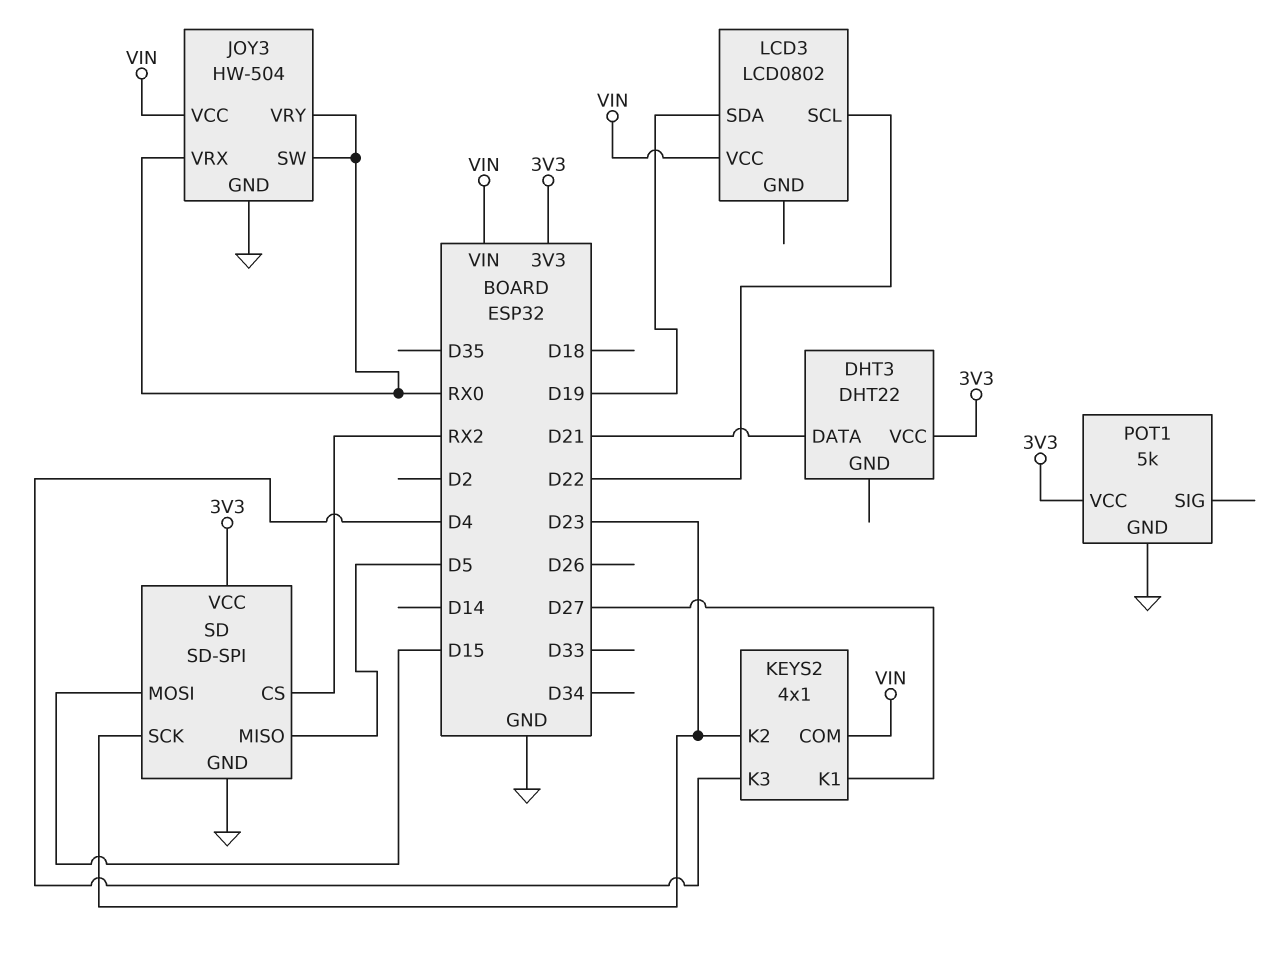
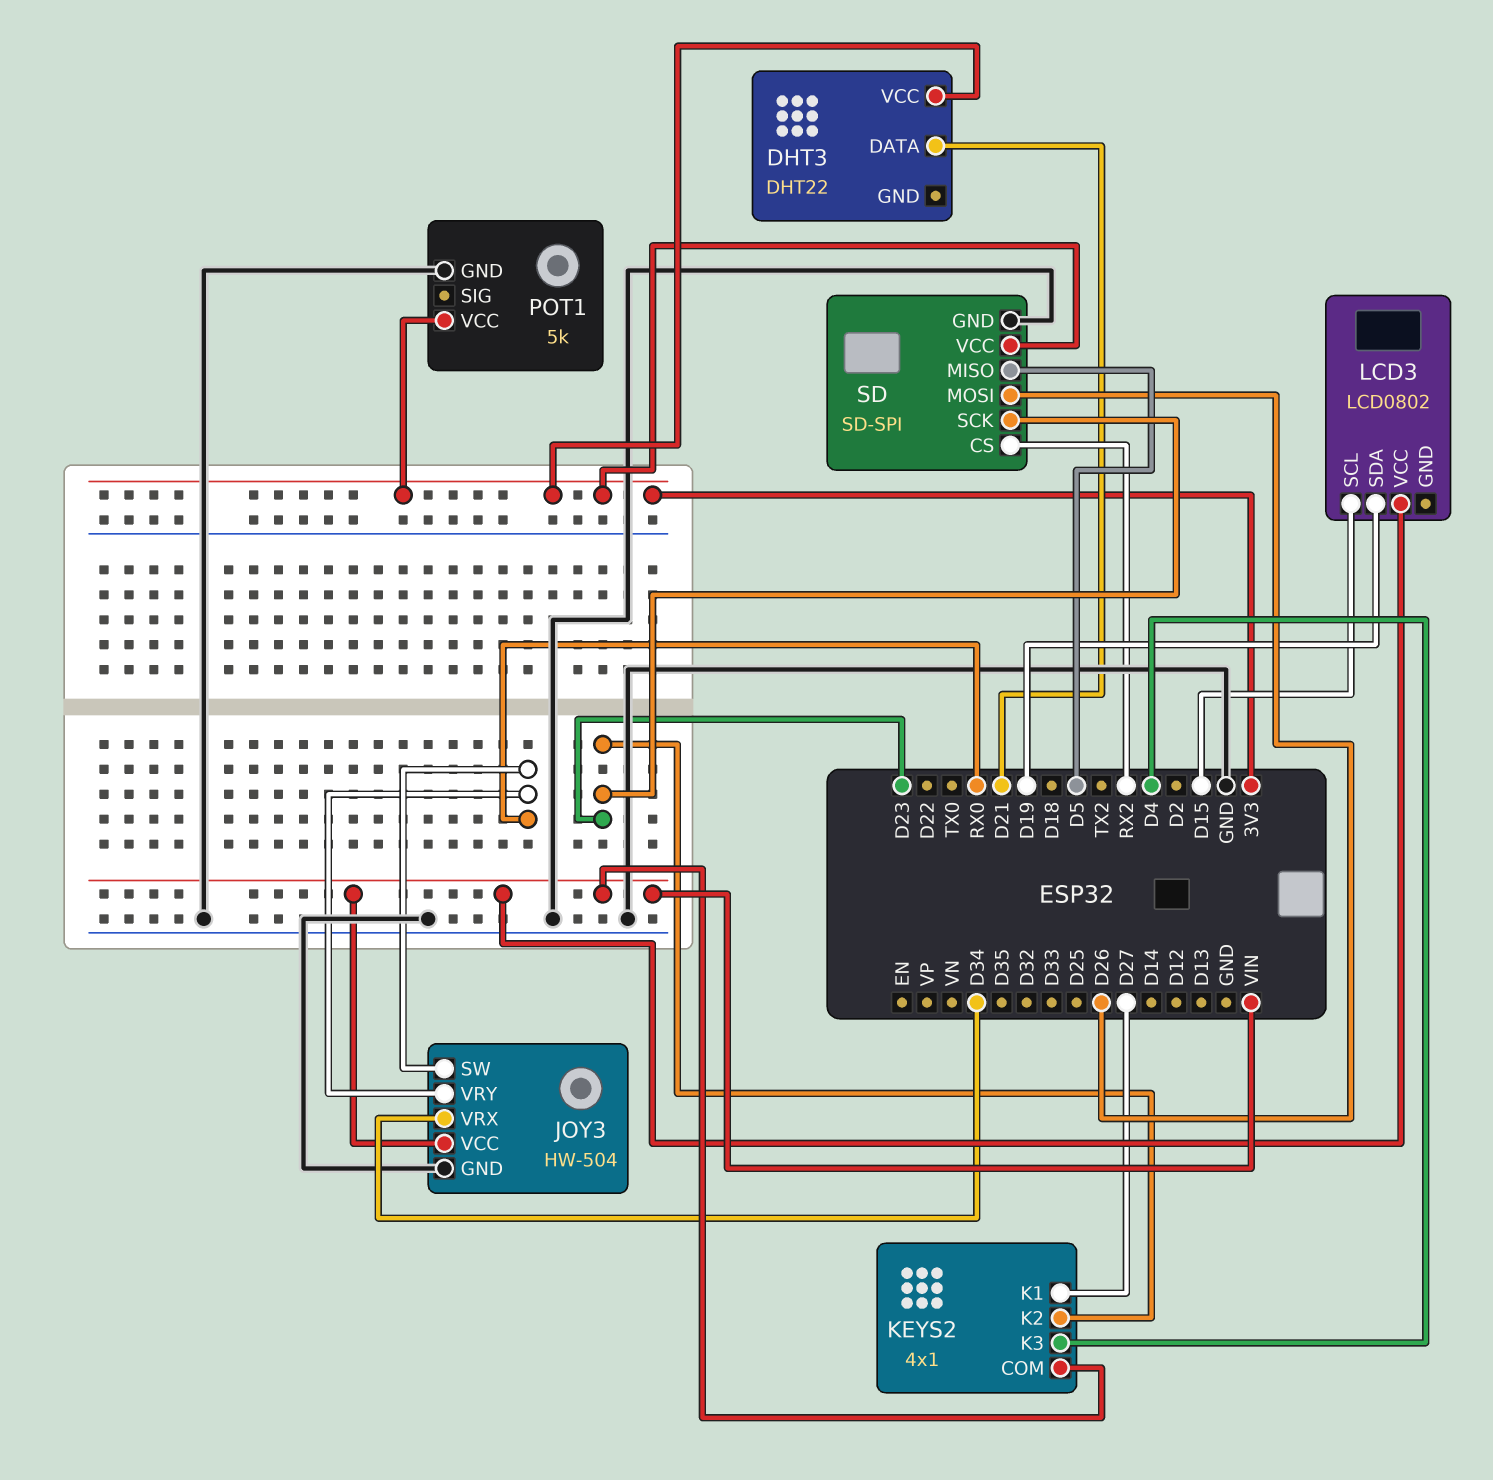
JOY3 pin VRX: RX0 -> D34
LCD3 pin SCL: D22 -> D15
SD pin MOSI: D15 -> D26

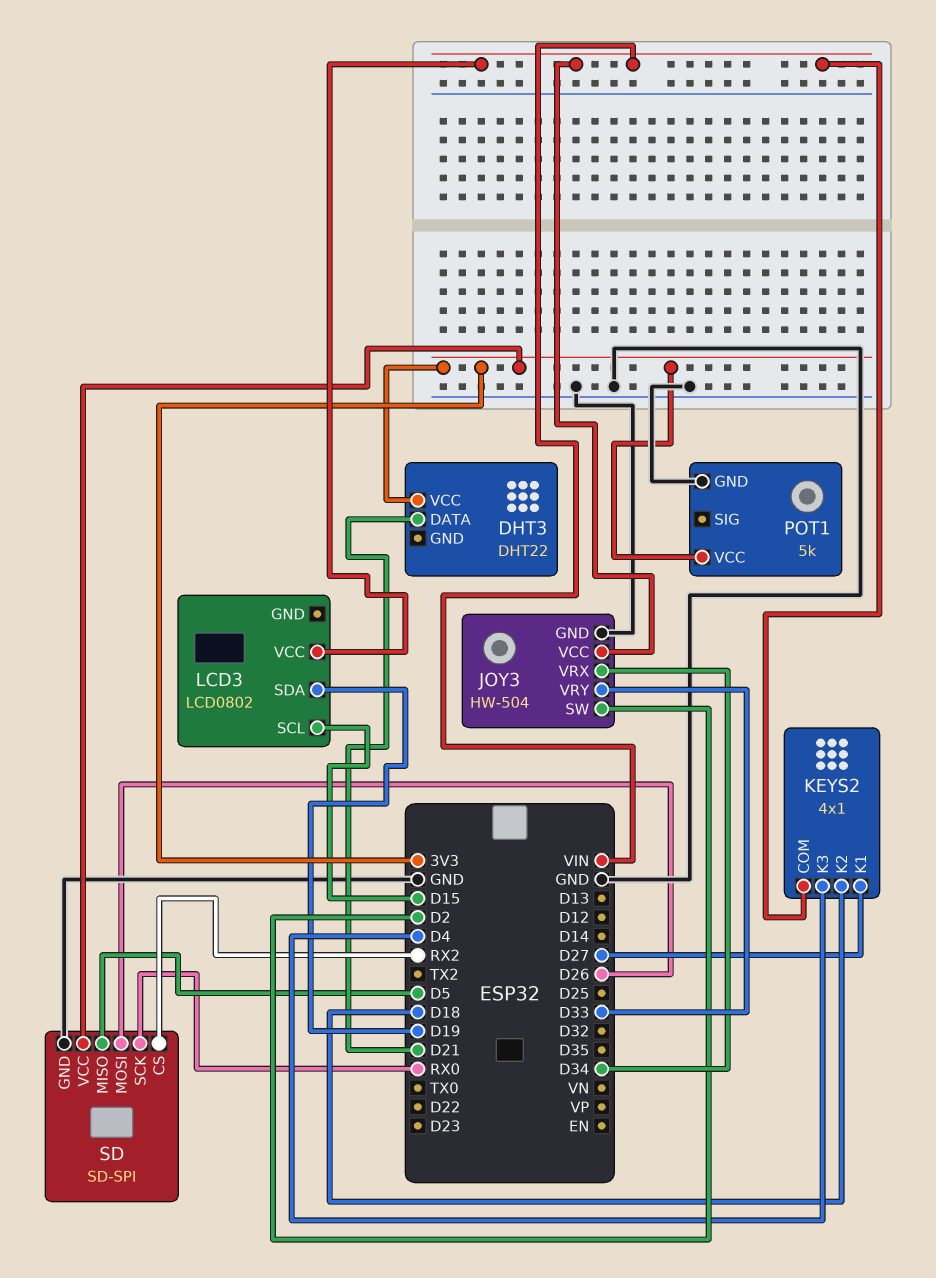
JOY3 pin SW: RX0 -> D2
JOY3 pin VRY: RX0 -> D33
KEYS2 pin K2: D23 -> D18
SD pin SCK: D23 -> RX0

